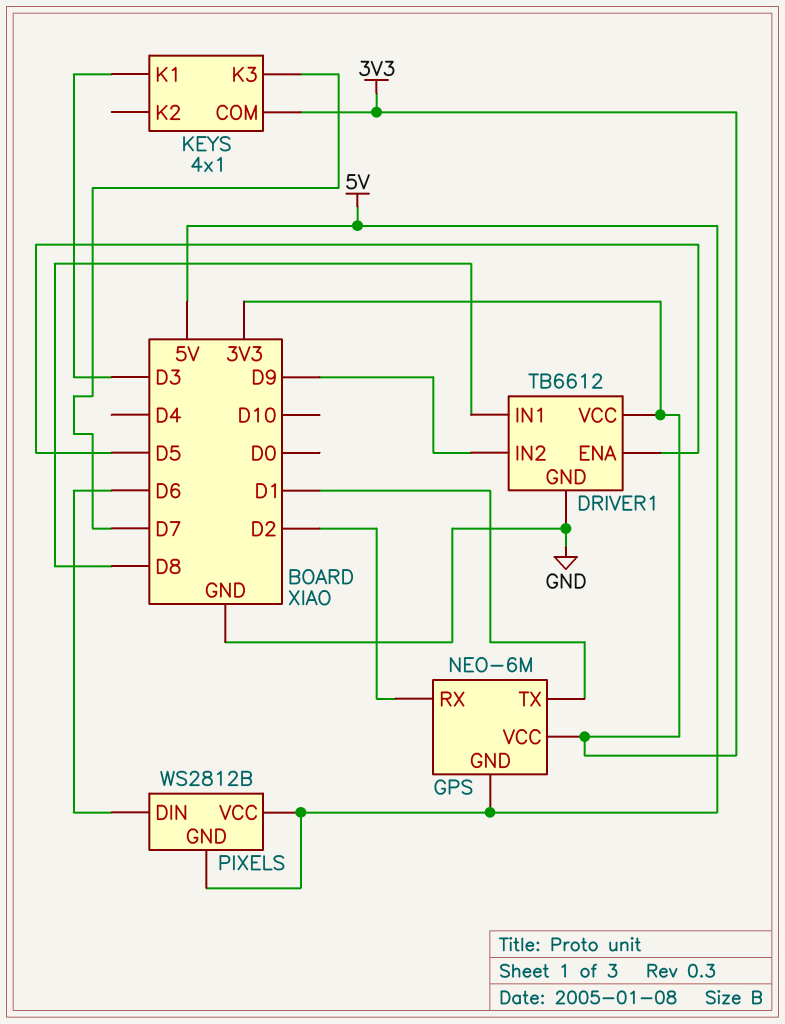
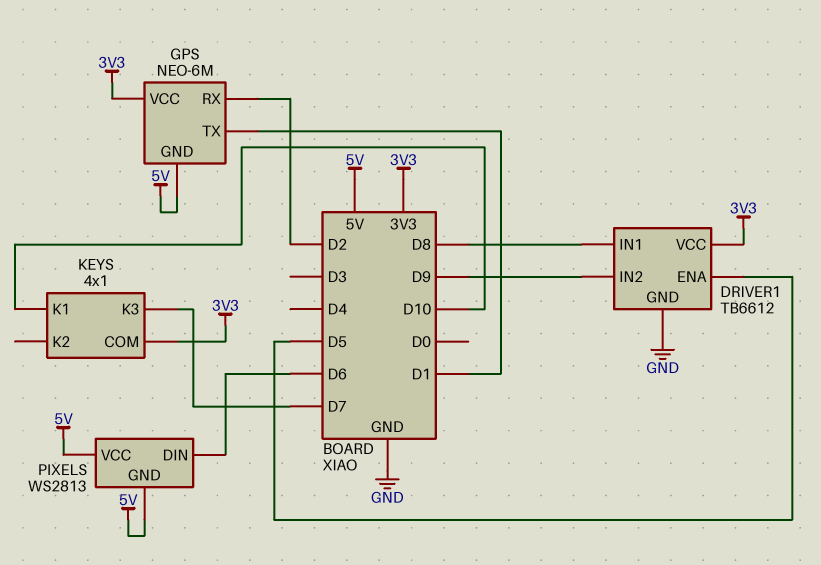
KEYS pin K1: D3 -> D10
PIXELS: WS2812B -> WS2813

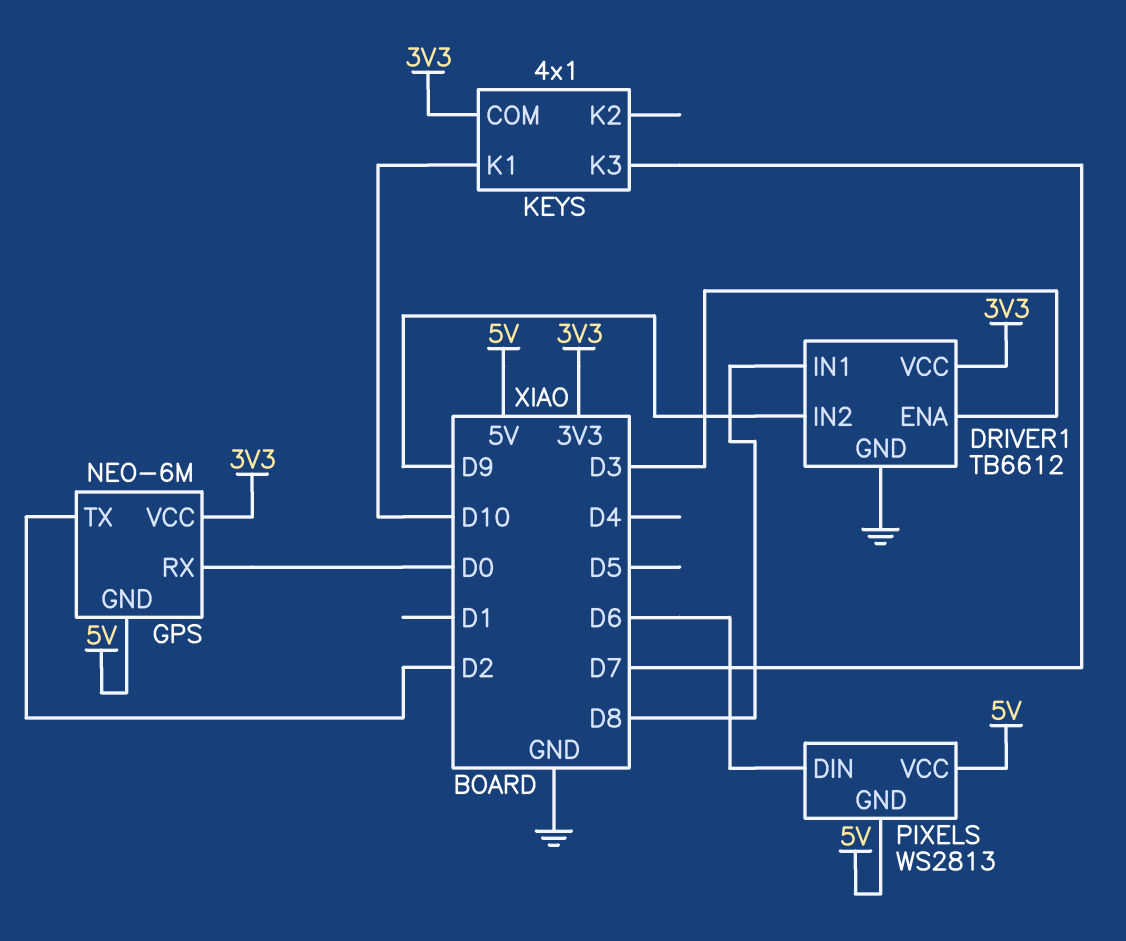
DRIVER1 pin ENA: D5 -> D3
GPS pin RX: D2 -> D0
GPS pin TX: D1 -> D2

